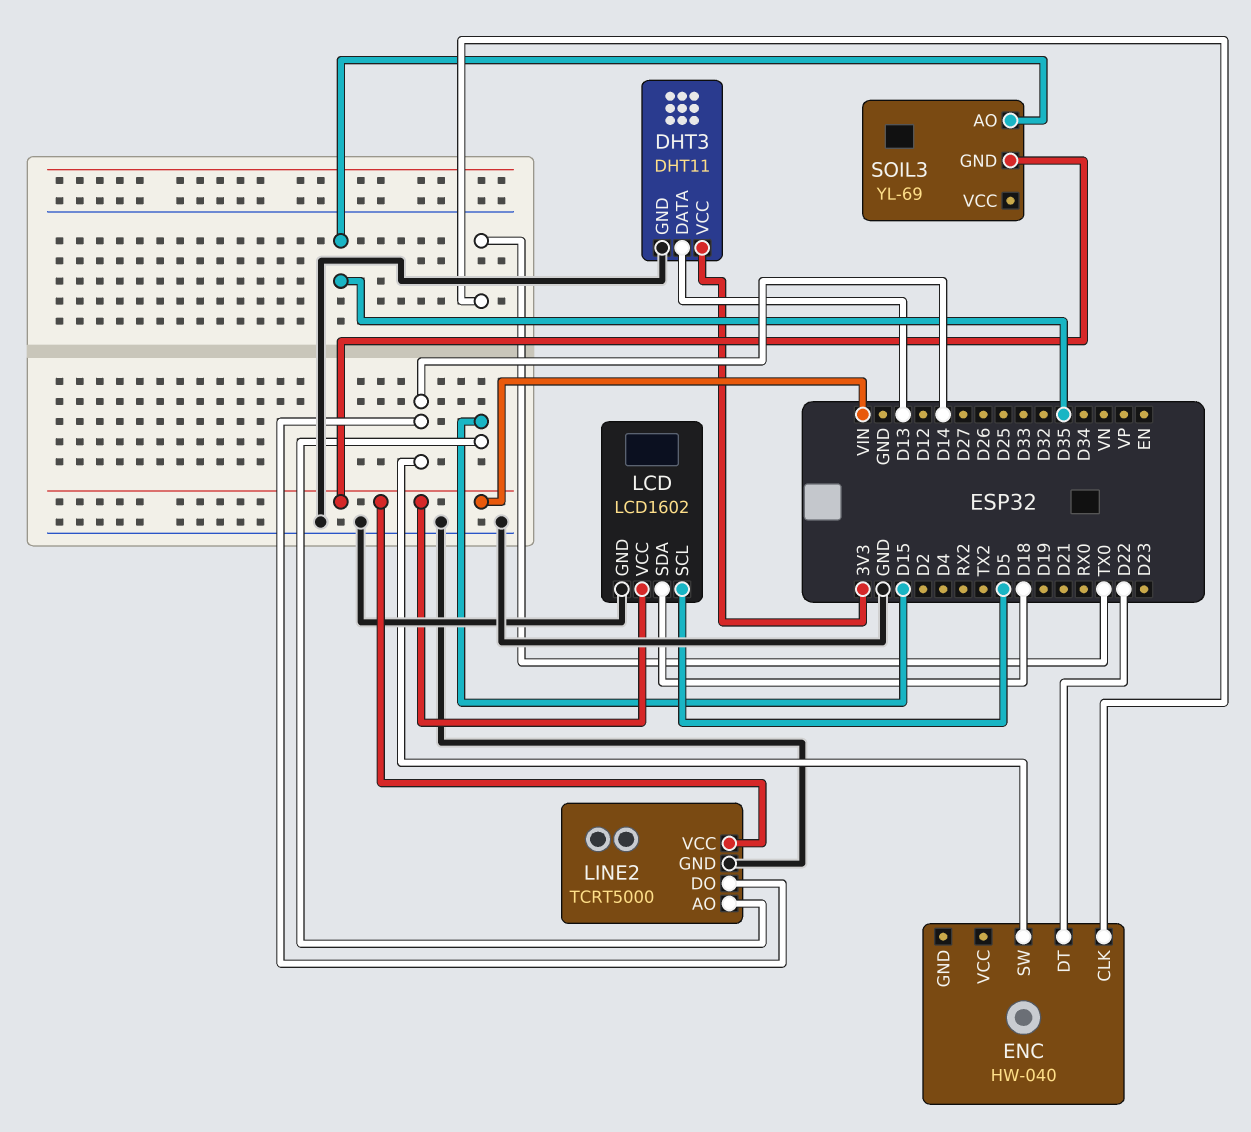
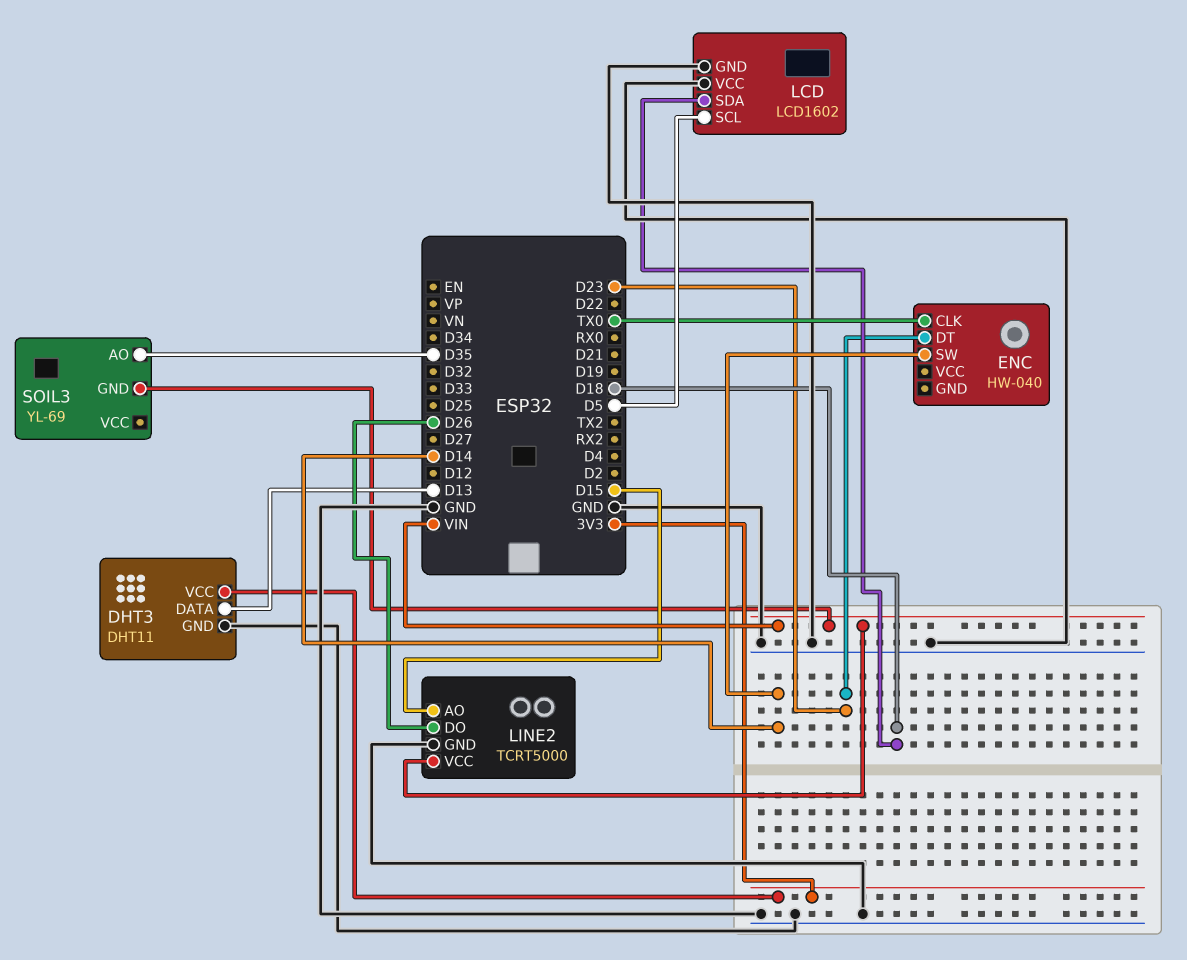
ENC pin DT: D22 -> D23
LCD pin VCC: VIN -> GND
LINE2 pin DO: D14 -> D26

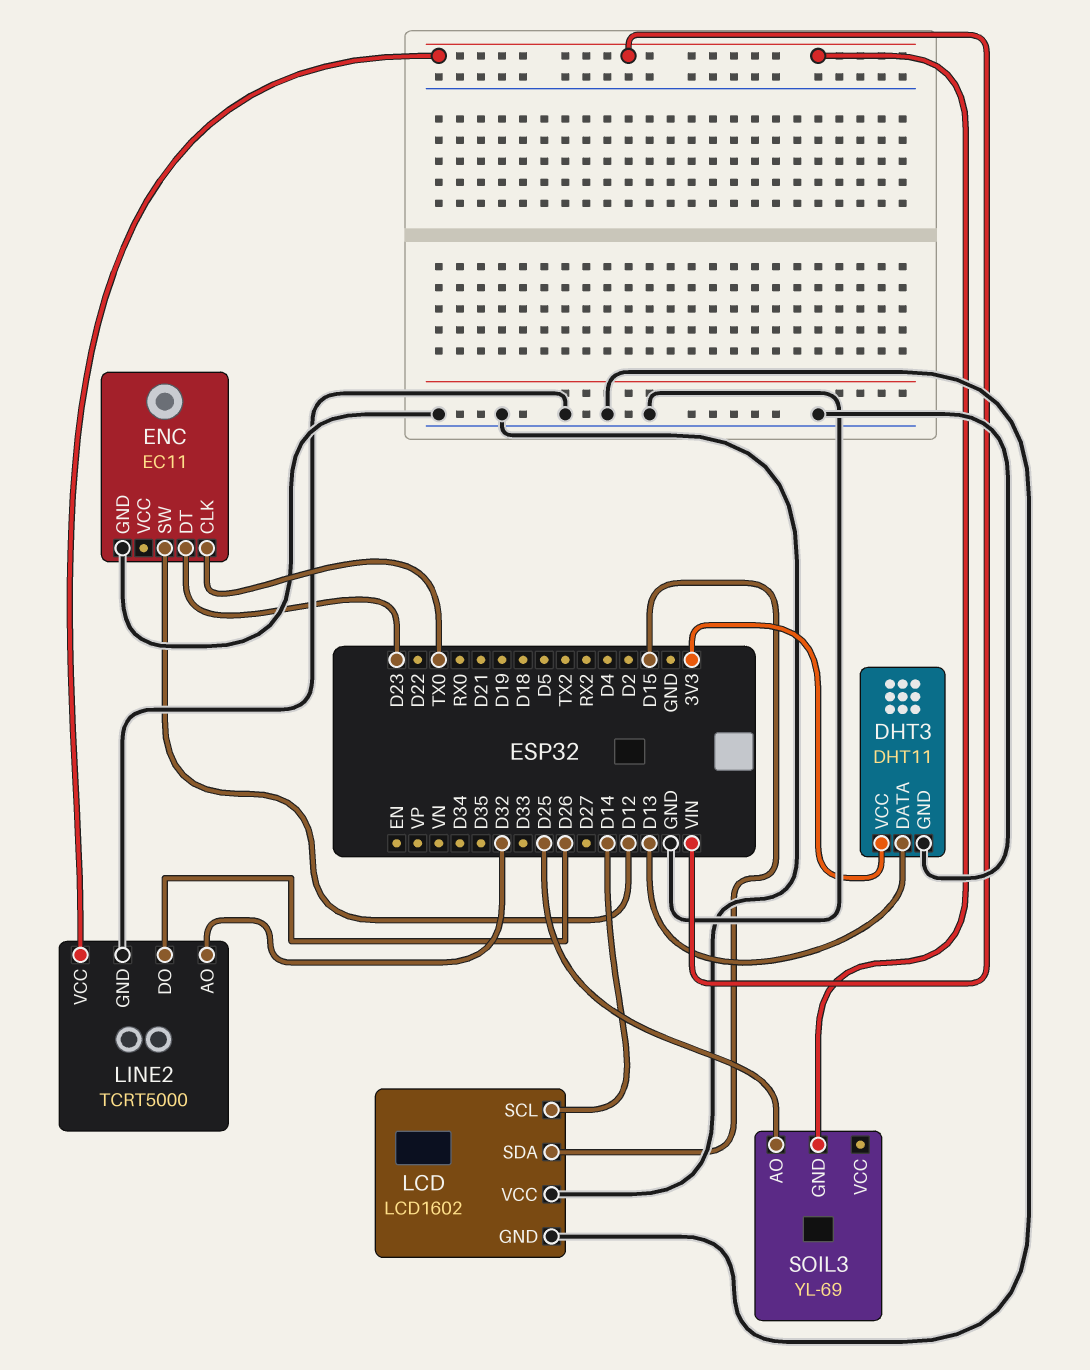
ENC: HW-040 -> EC11
ENC pin GND: none -> GND
ENC pin SW: D14 -> D12
LCD pin SCL: D5 -> D14
LCD pin SDA: D18 -> D15
LINE2 pin AO: D15 -> D32
SOIL3 pin AO: D35 -> D25

